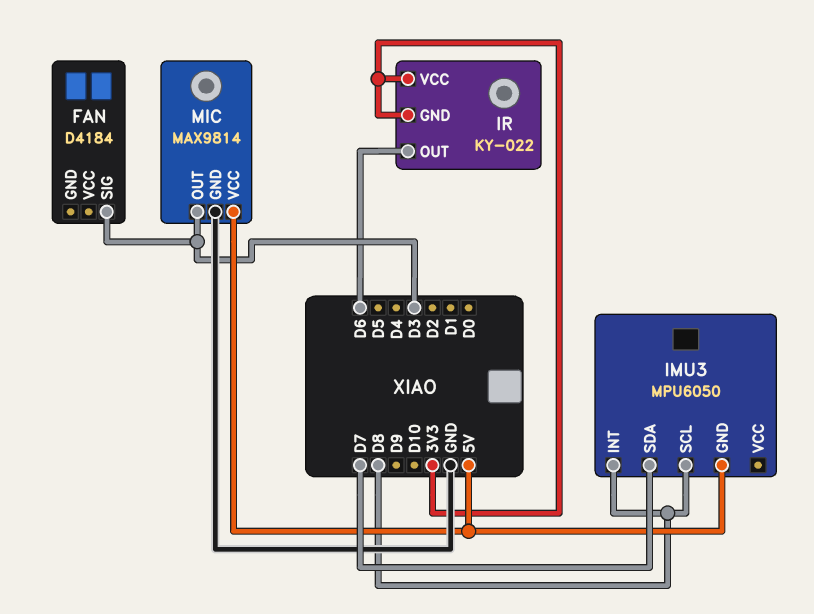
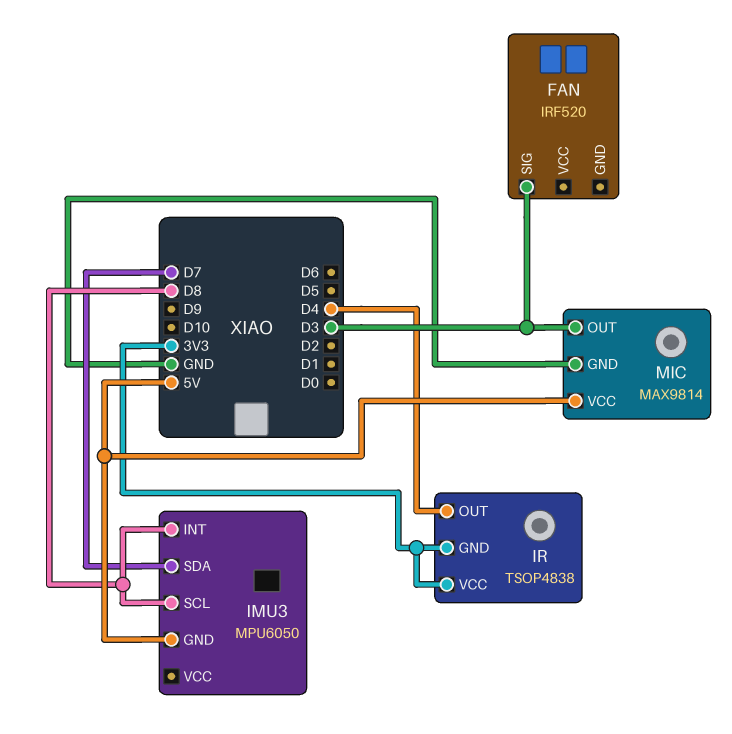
FAN: D4184 -> IRF520
IR: KY-022 -> TSOP4838
IR pin OUT: D6 -> D4

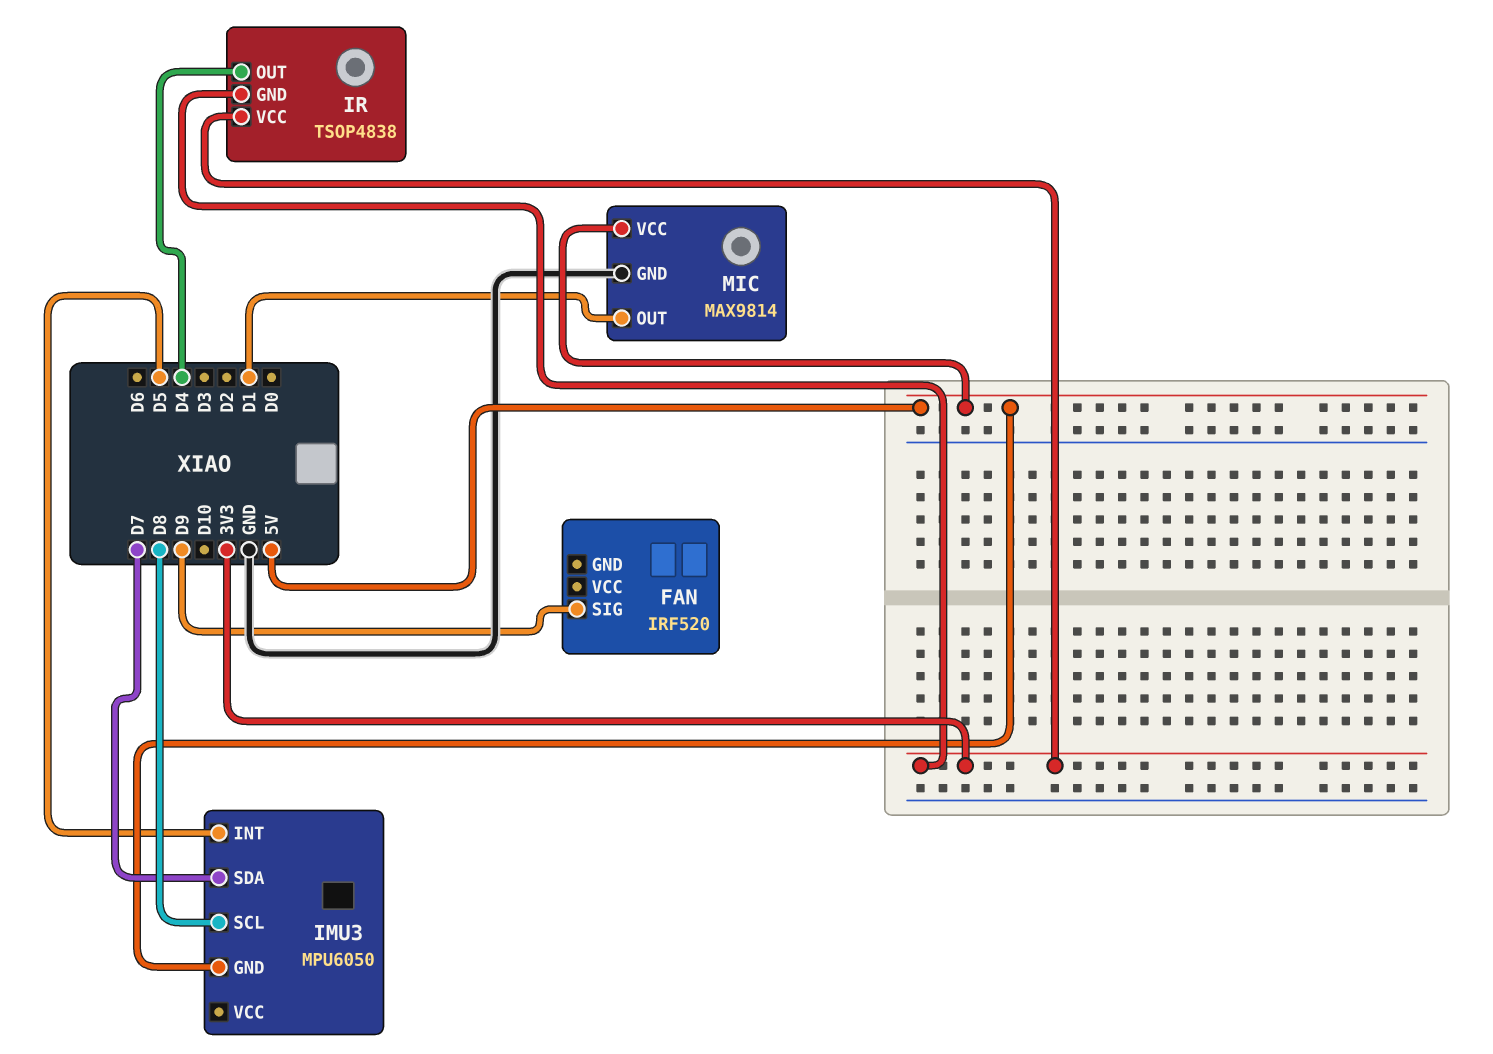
FAN pin SIG: D3 -> D9
IMU3 pin INT: D8 -> D5
MIC pin OUT: D3 -> D1

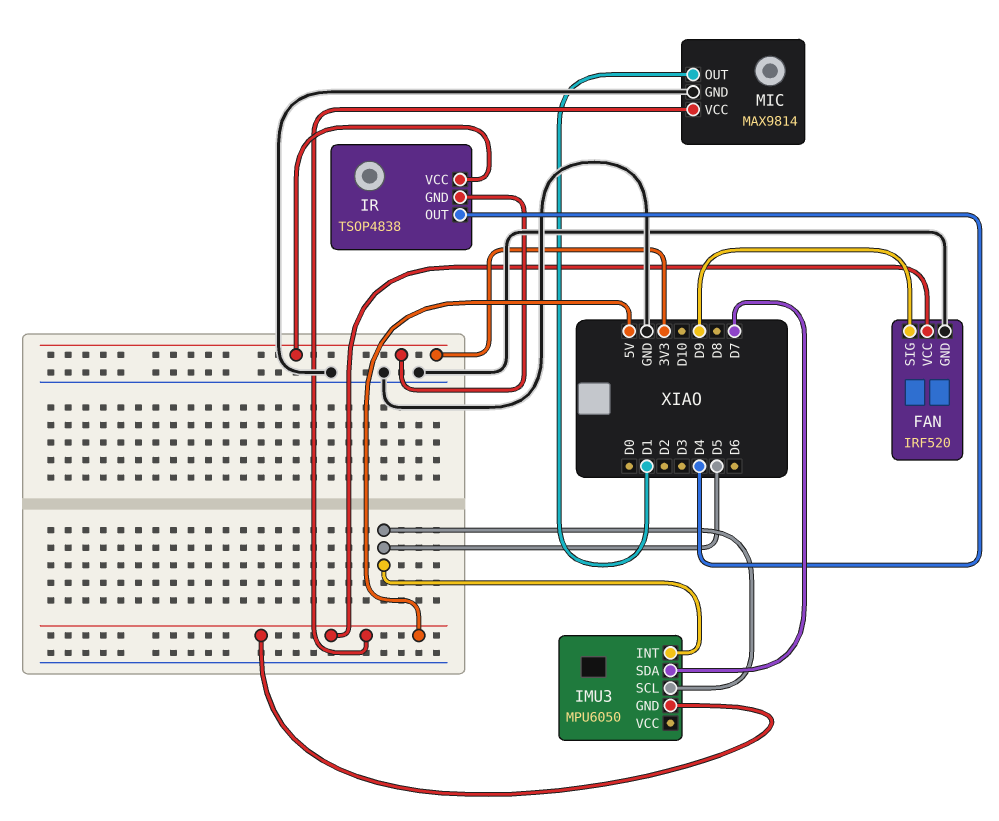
FAN pin GND: none -> GND
FAN pin VCC: none -> 5V
IMU3 pin SCL: D8 -> D5

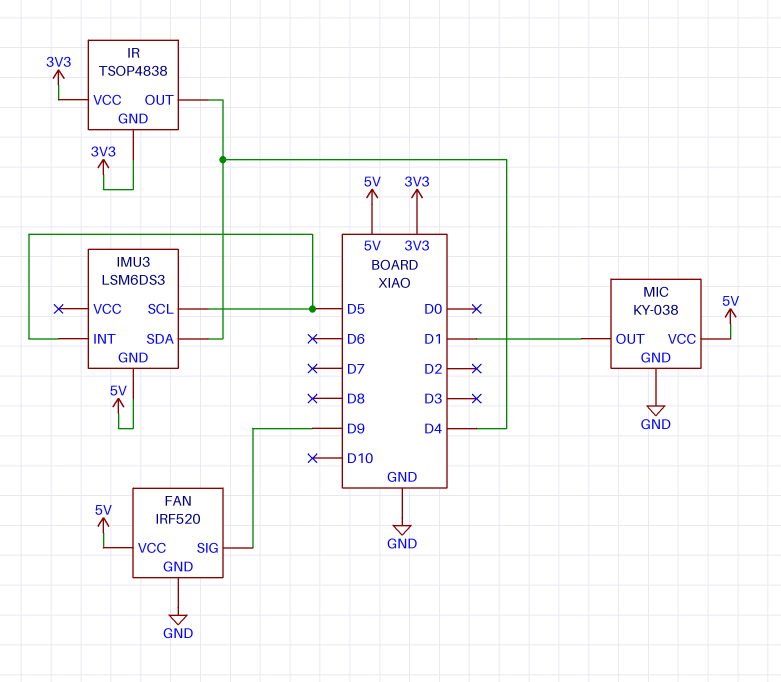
IMU3: MPU6050 -> LSM6DS3
IMU3 pin SDA: D7 -> D4
MIC: MAX9814 -> KY-038

